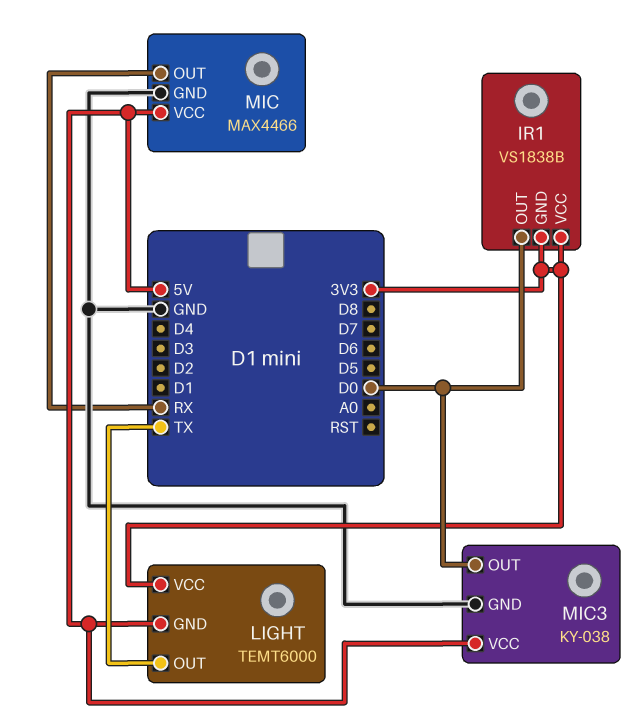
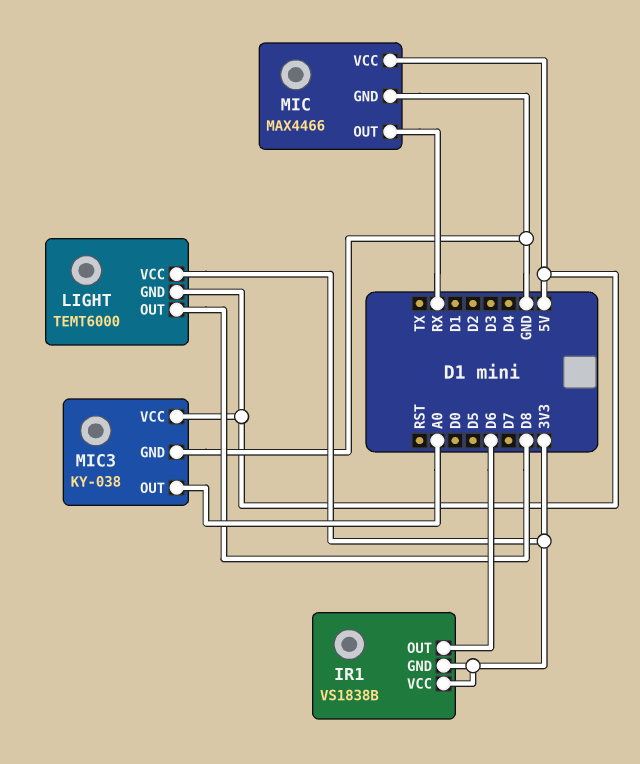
IR1 pin OUT: D0 -> D6
LIGHT pin OUT: TX -> D8
MIC3 pin OUT: D0 -> A0

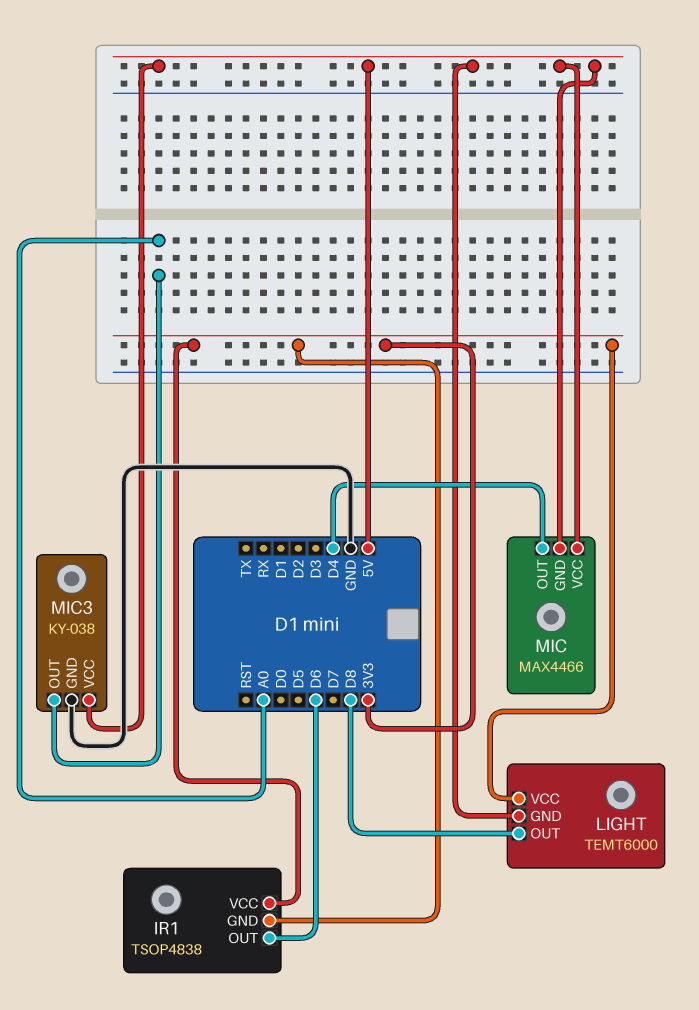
IR1: VS1838B -> TSOP4838
MIC pin GND: GND -> 5V
MIC pin OUT: RX -> D4

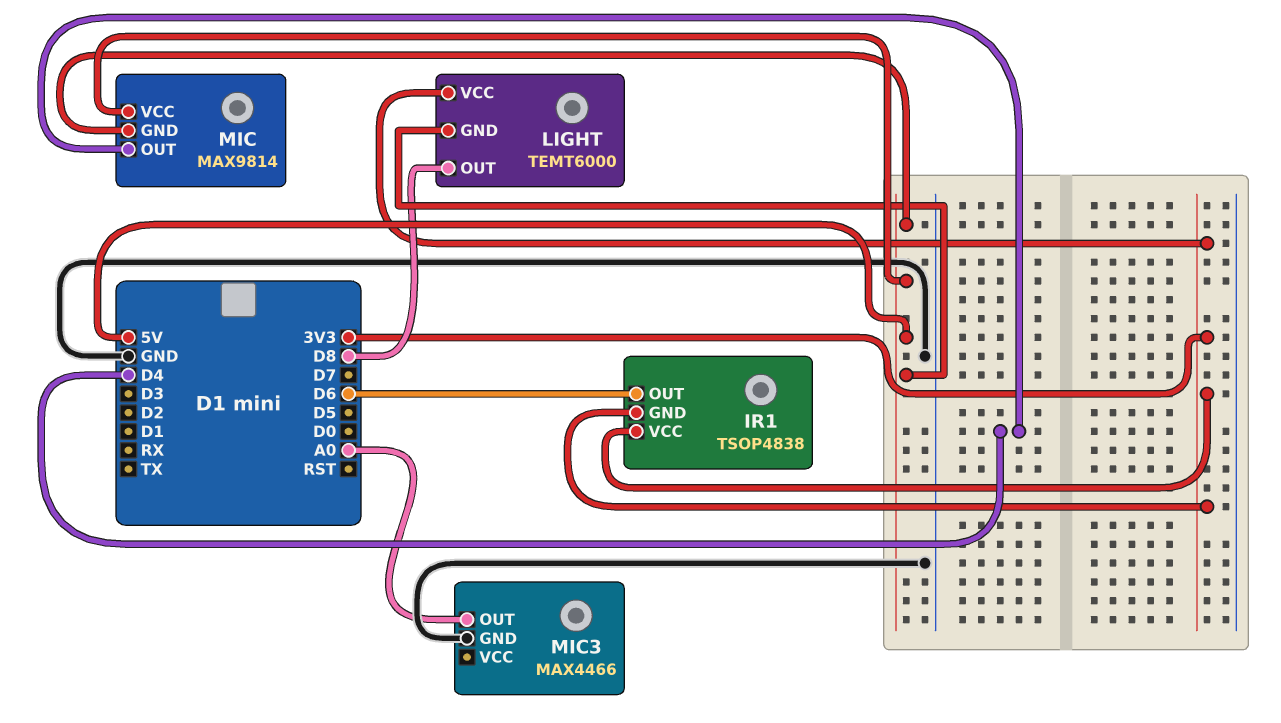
MIC: MAX4466 -> MAX9814
MIC3: KY-038 -> MAX4466
MIC3 pin VCC: 5V -> none

